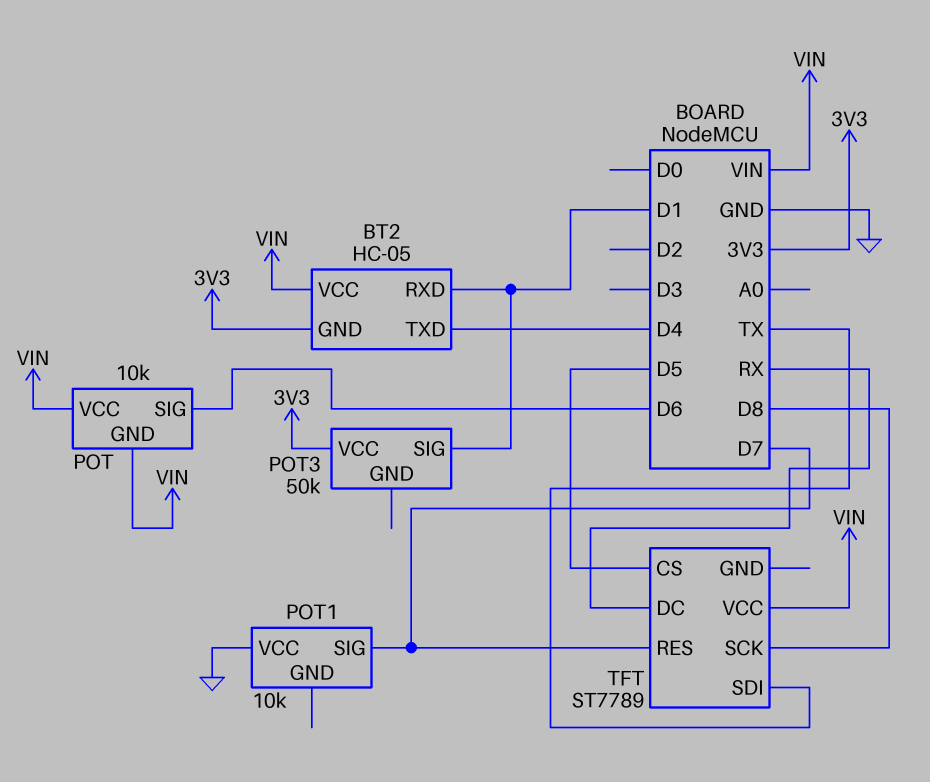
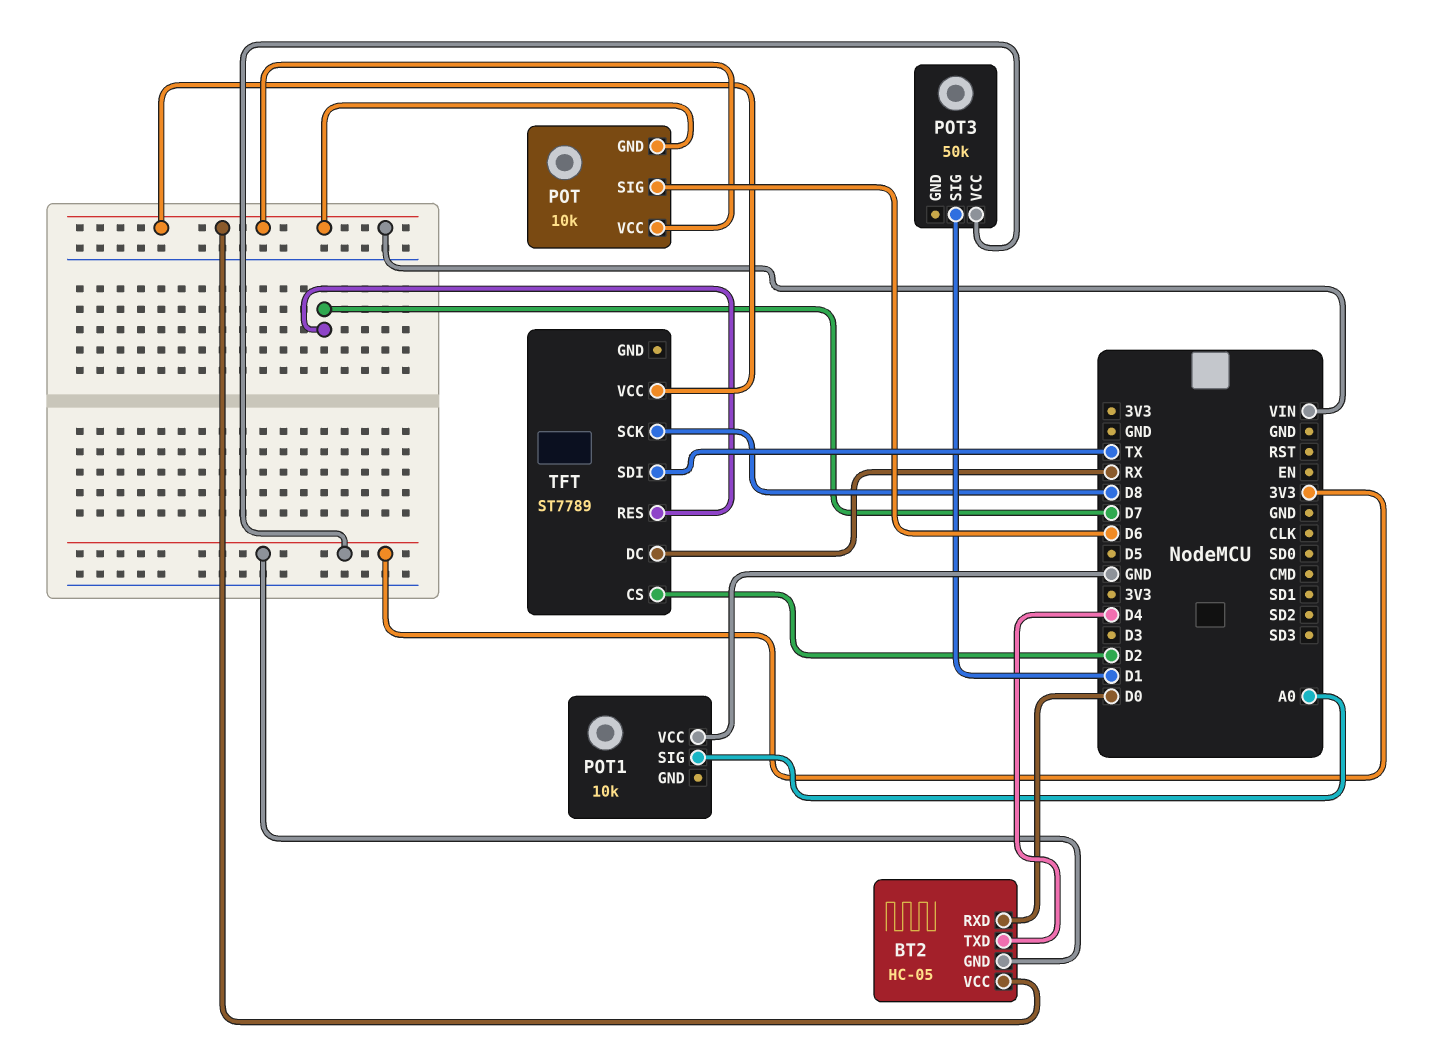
BT2 pin RXD: D1 -> D0
POT1 pin SIG: D7 -> A0
TFT pin CS: D5 -> D2

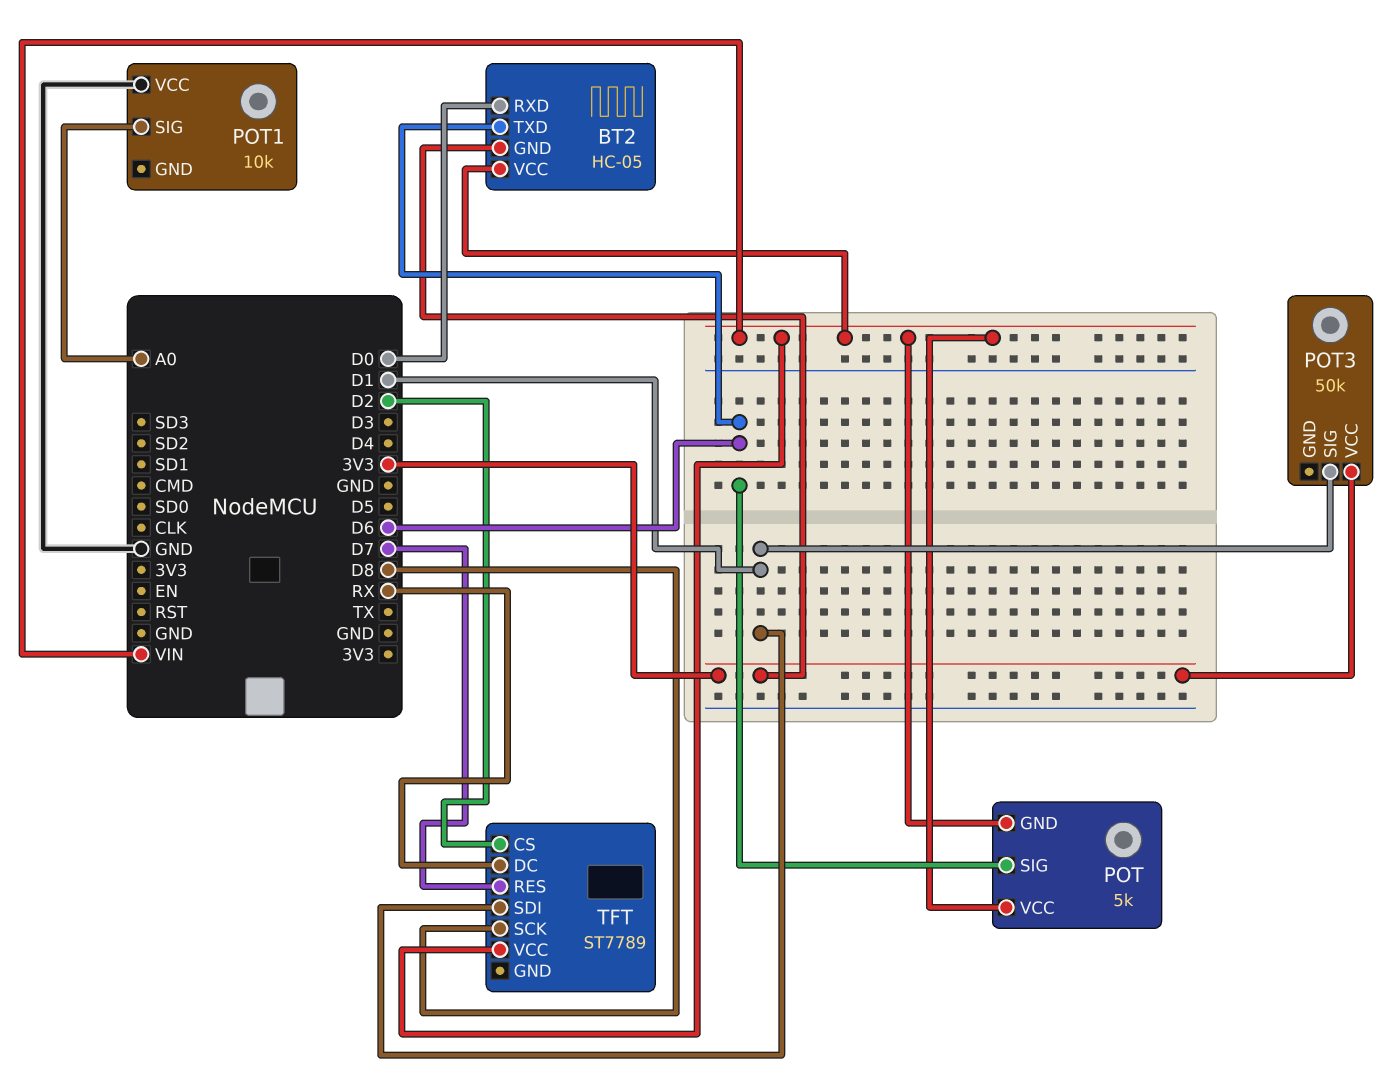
BT2 pin TXD: D4 -> D6
POT: 10k -> 5k
TFT pin SDI: TX -> D1

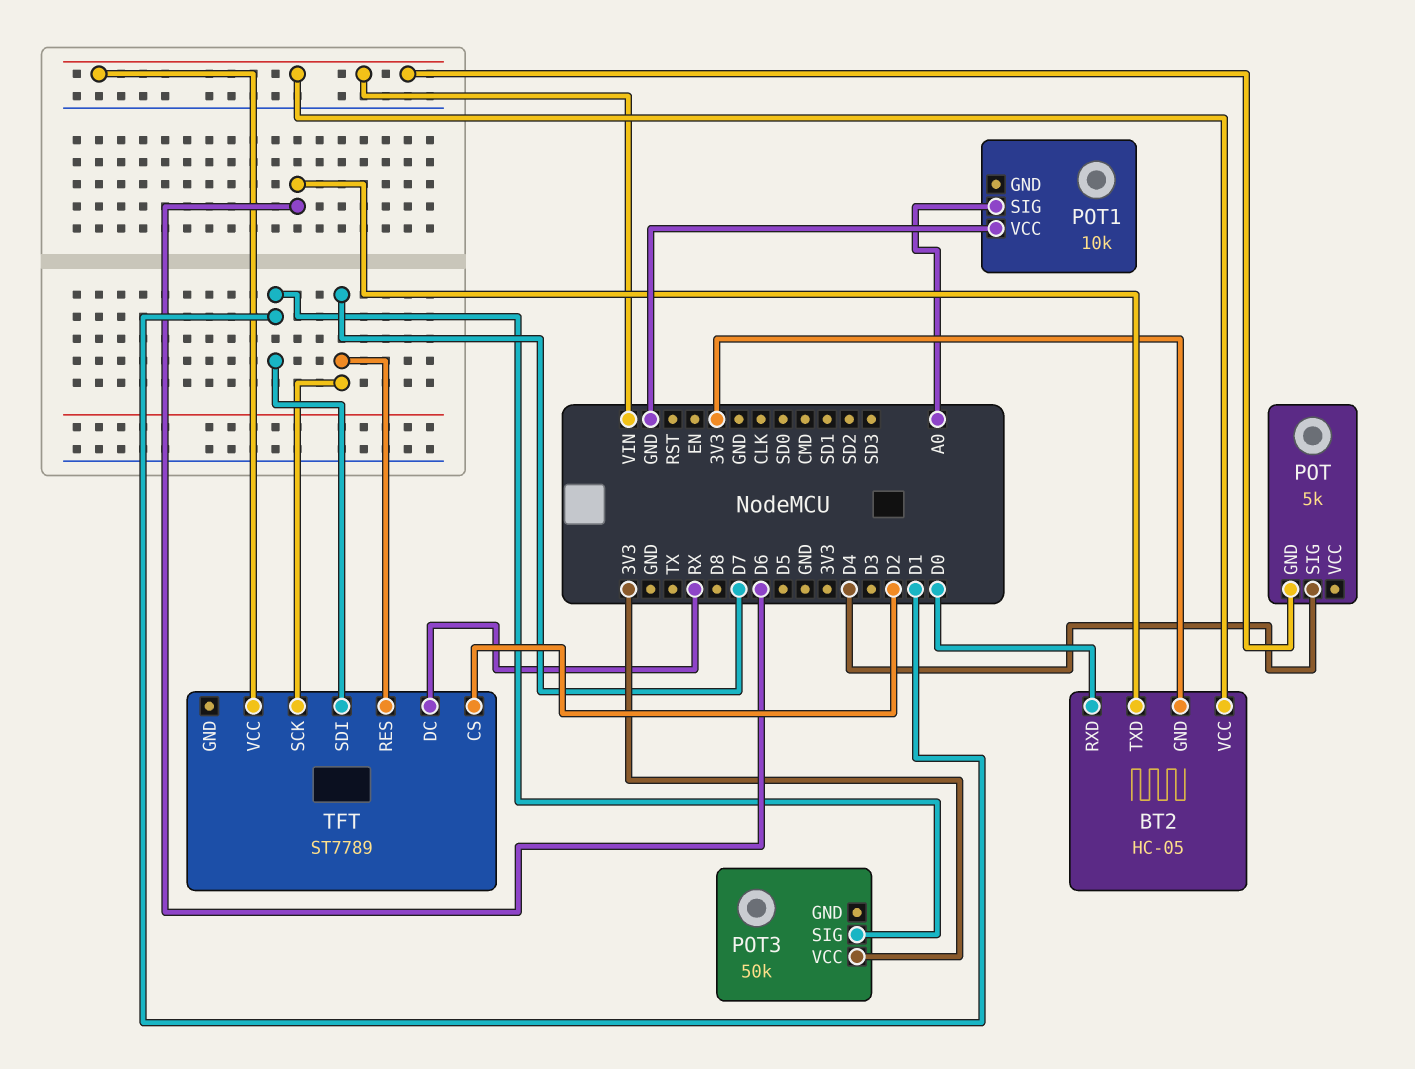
POT pin SIG: D6 -> D4
POT pin VCC: VIN -> none
TFT pin SCK: D8 -> D7

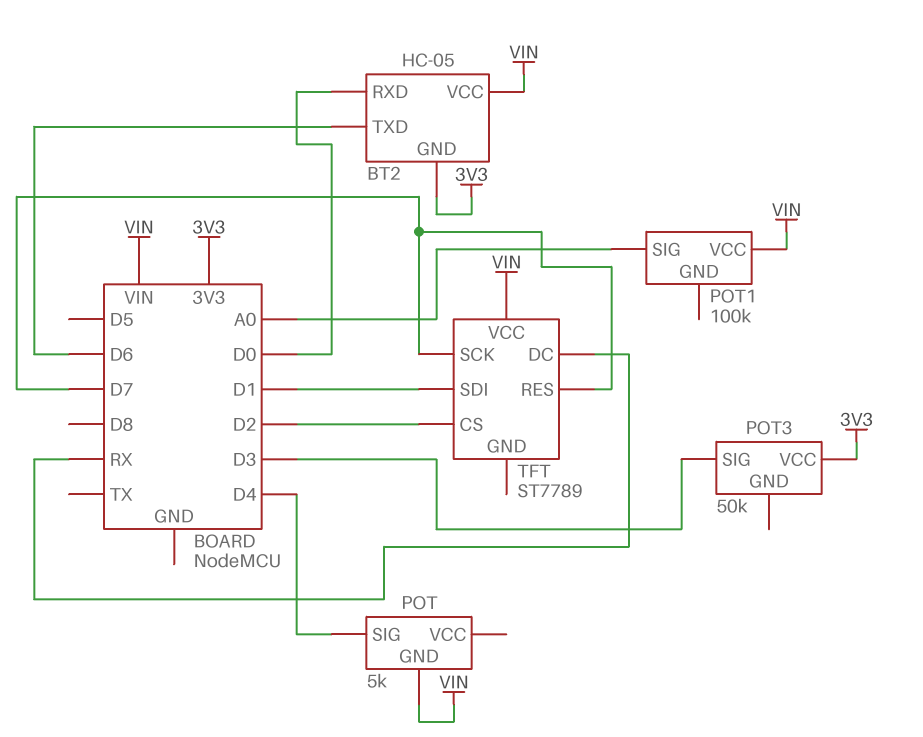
POT1: 10k -> 100k
POT1 pin VCC: GND -> VIN
POT3 pin SIG: D1 -> D3

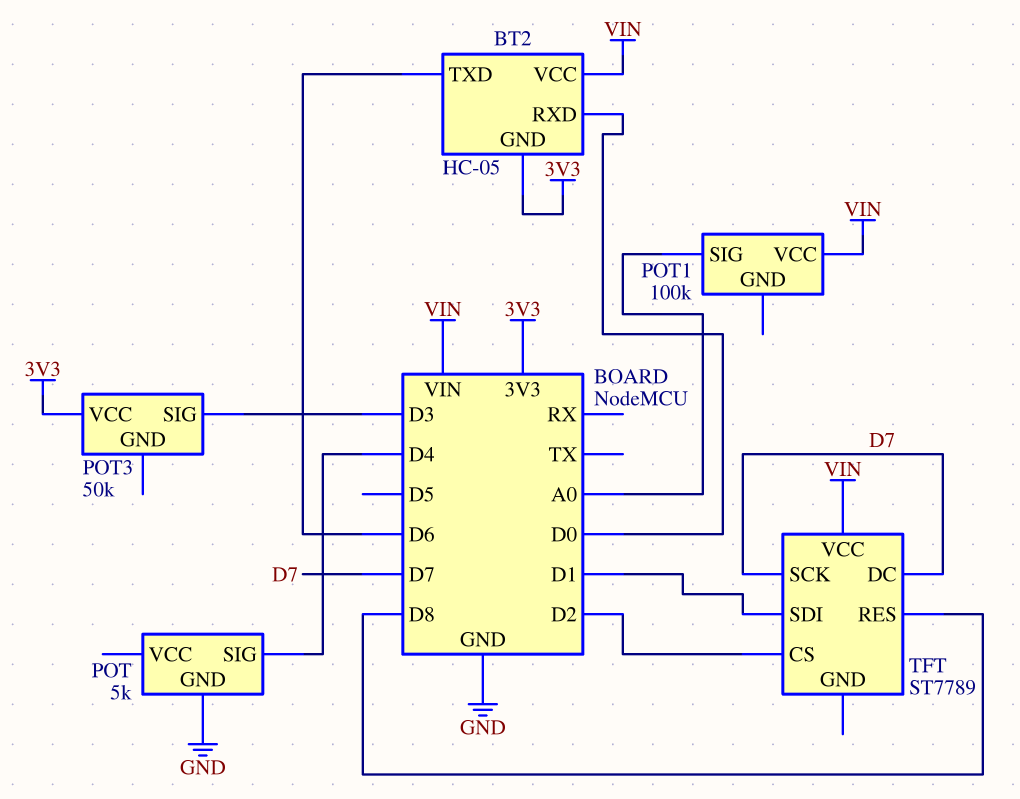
POT pin GND: VIN -> GND
TFT pin DC: RX -> D7
TFT pin RES: D7 -> D8

